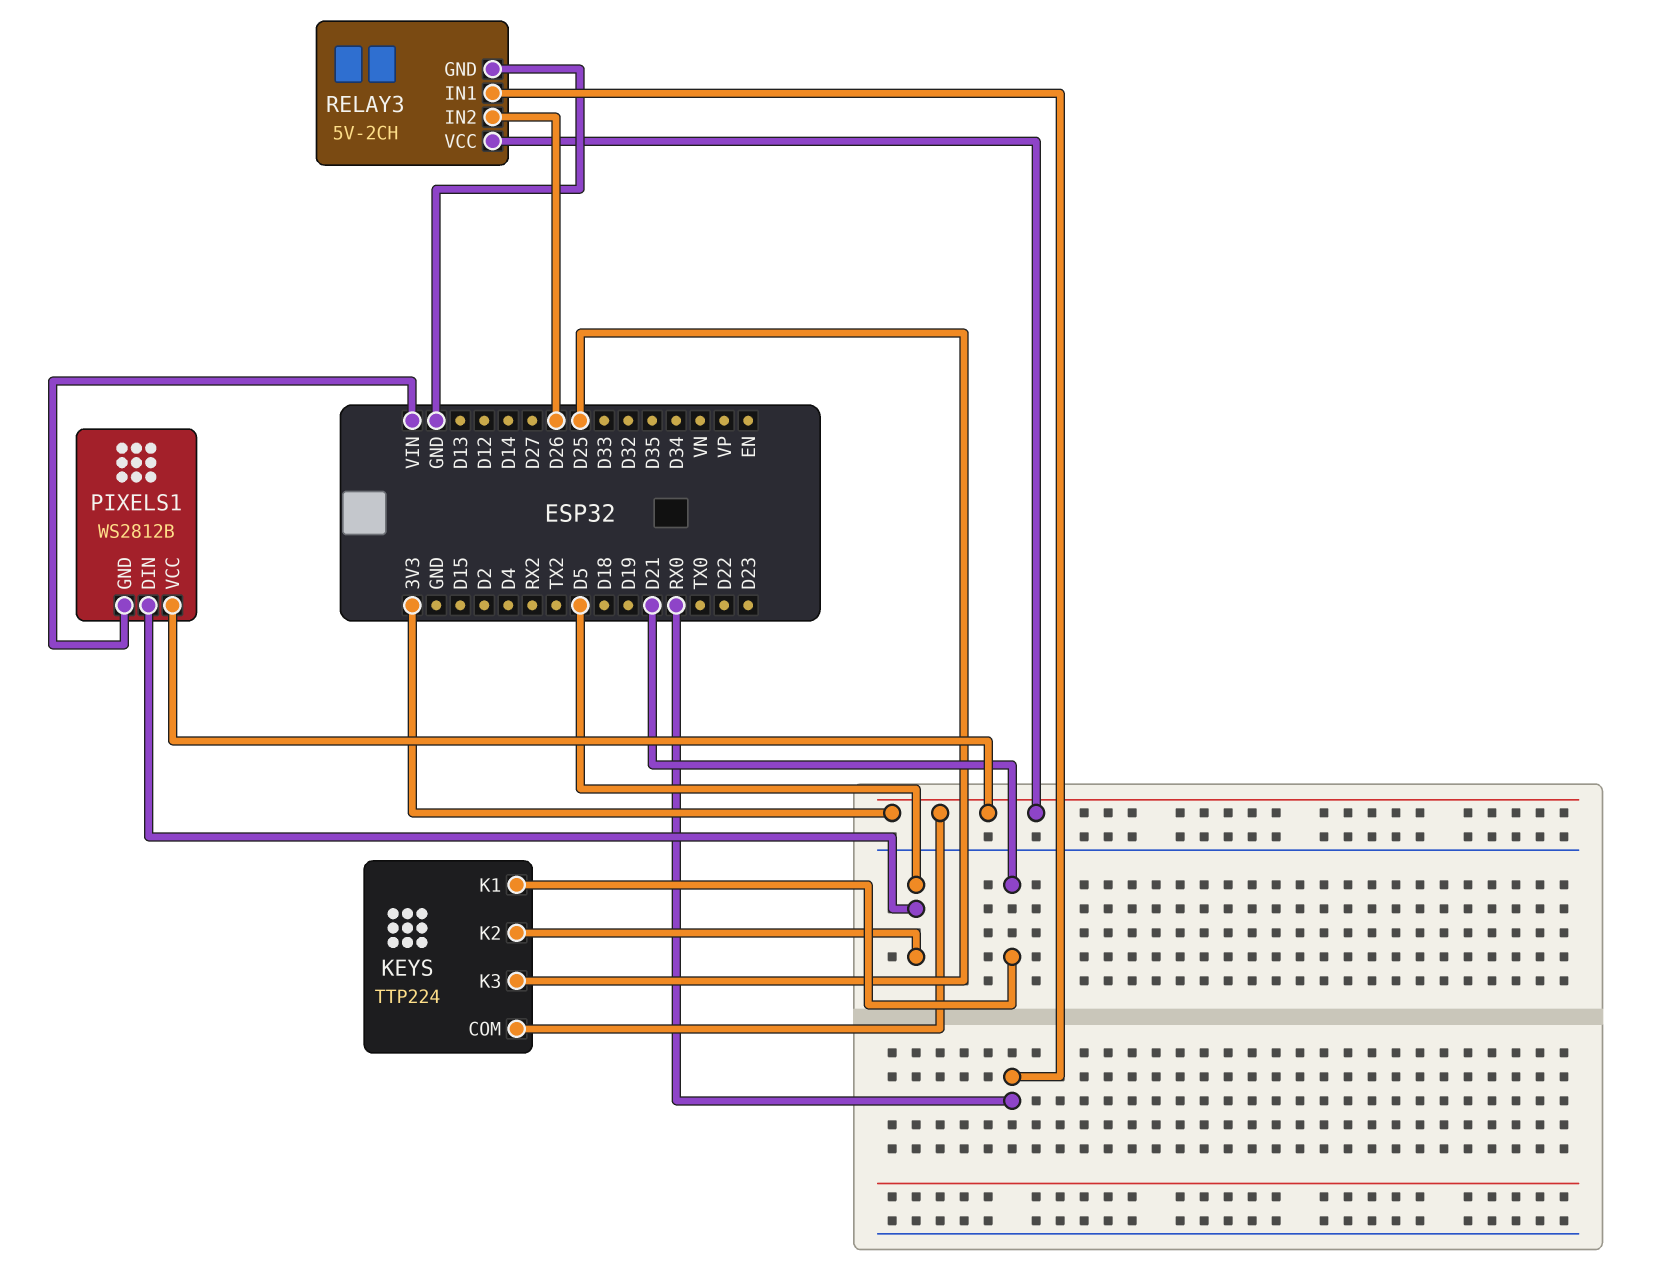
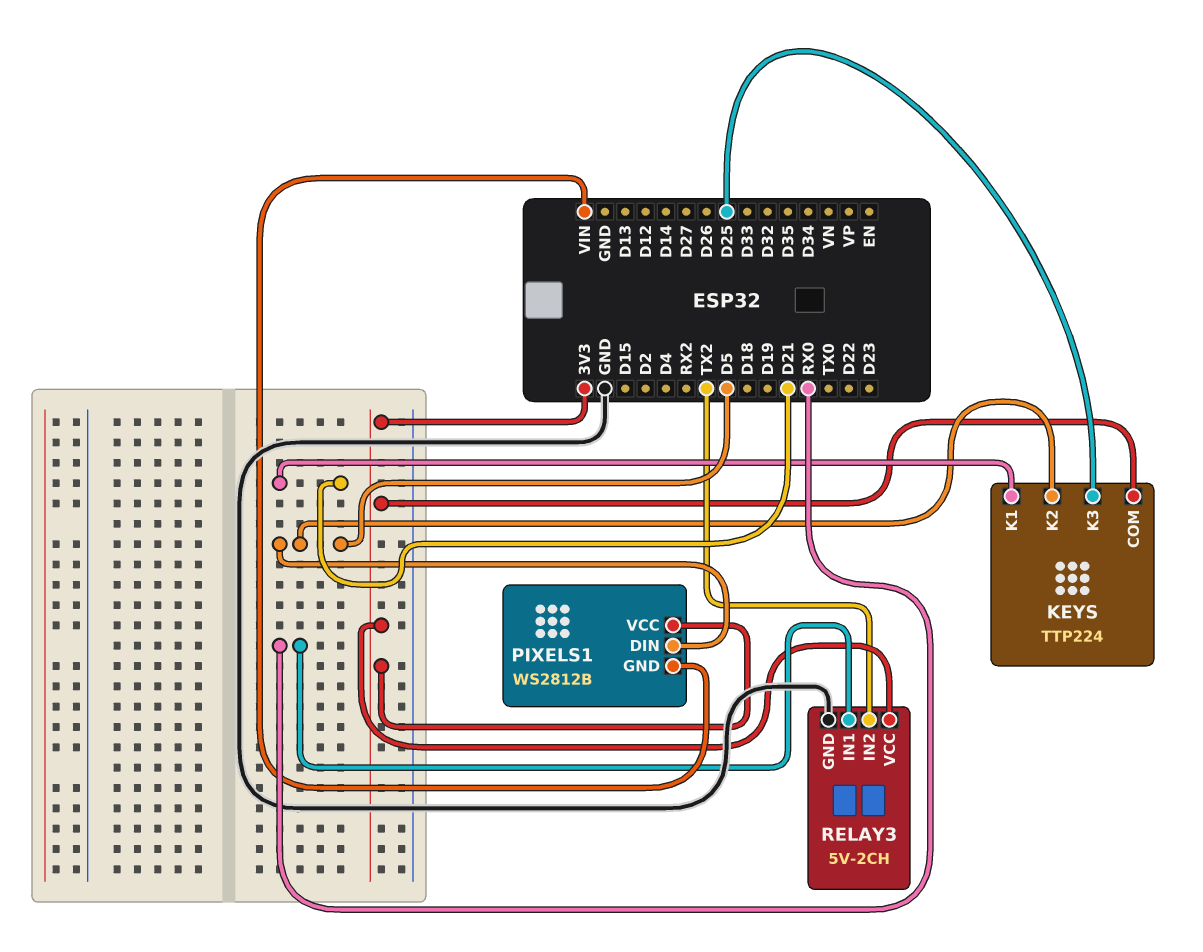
RELAY3 pin IN2: D26 -> TX2

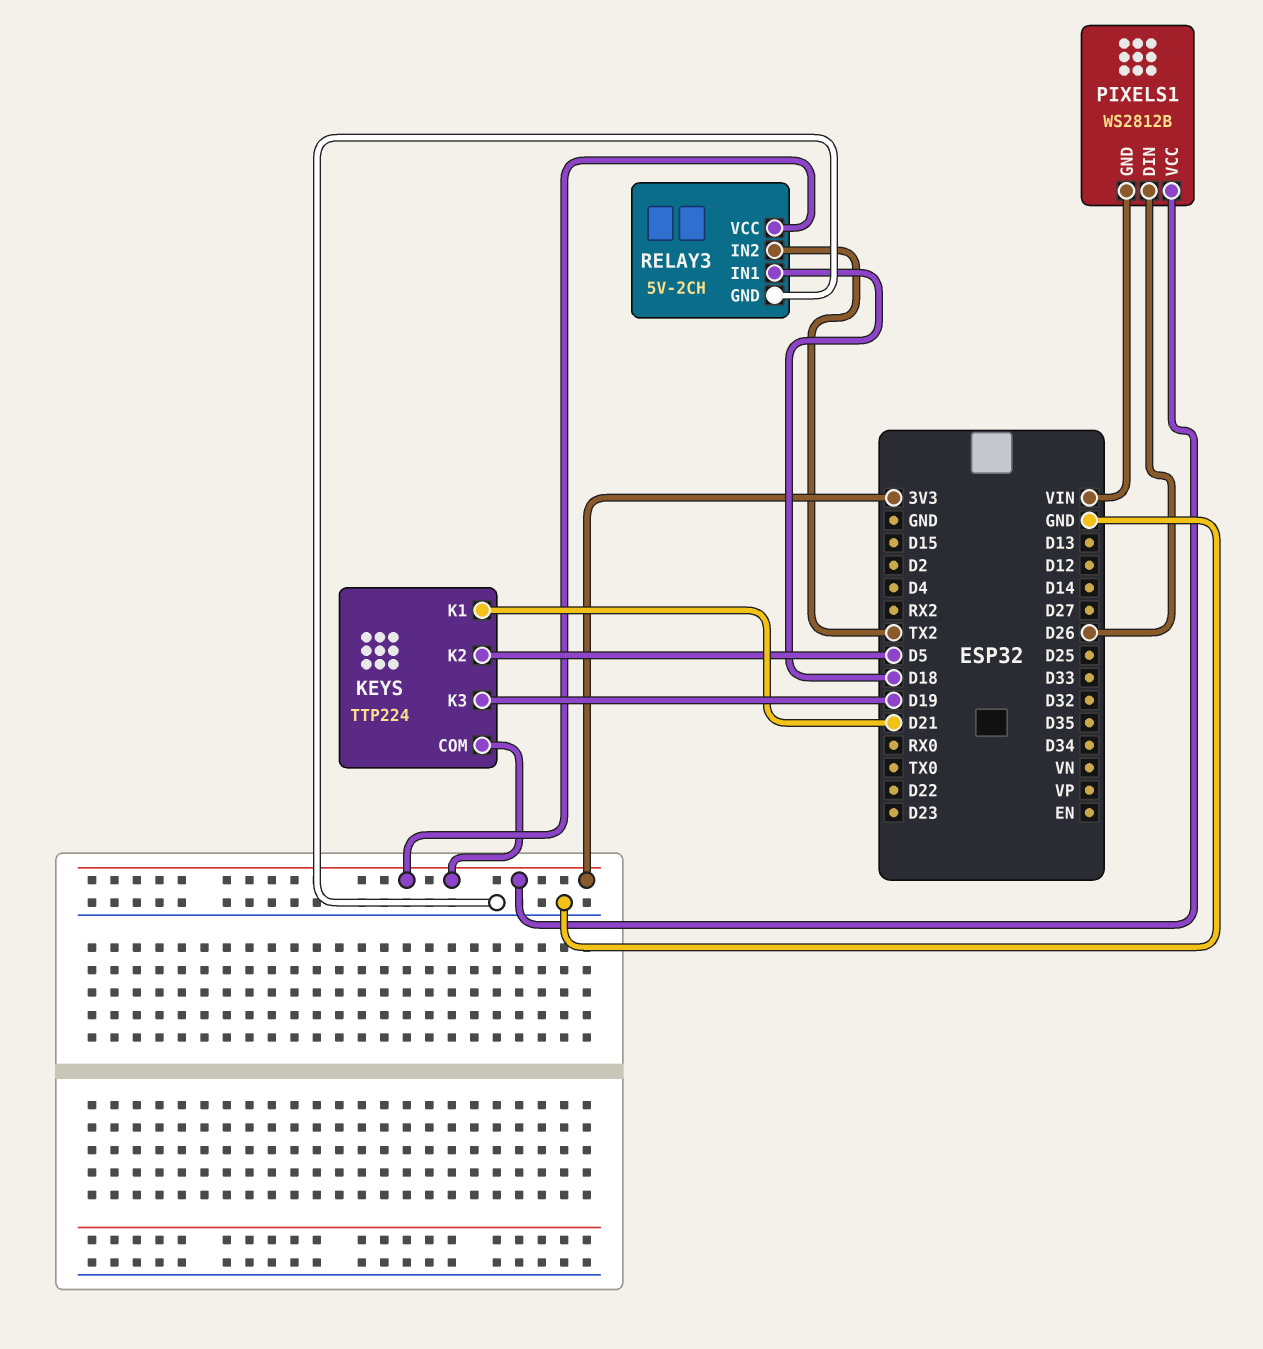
KEYS pin K3: D25 -> D19
PIXELS1 pin DIN: D5 -> D26
RELAY3 pin IN1: RX0 -> D18

